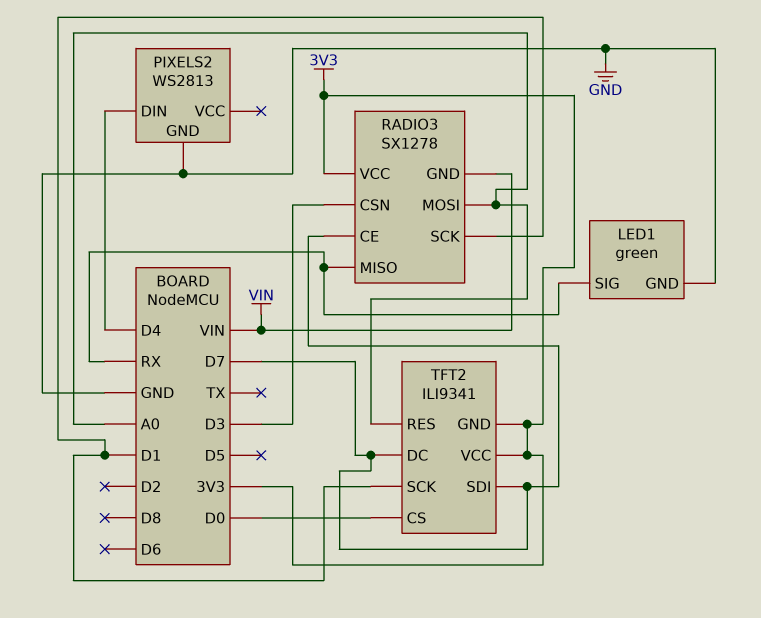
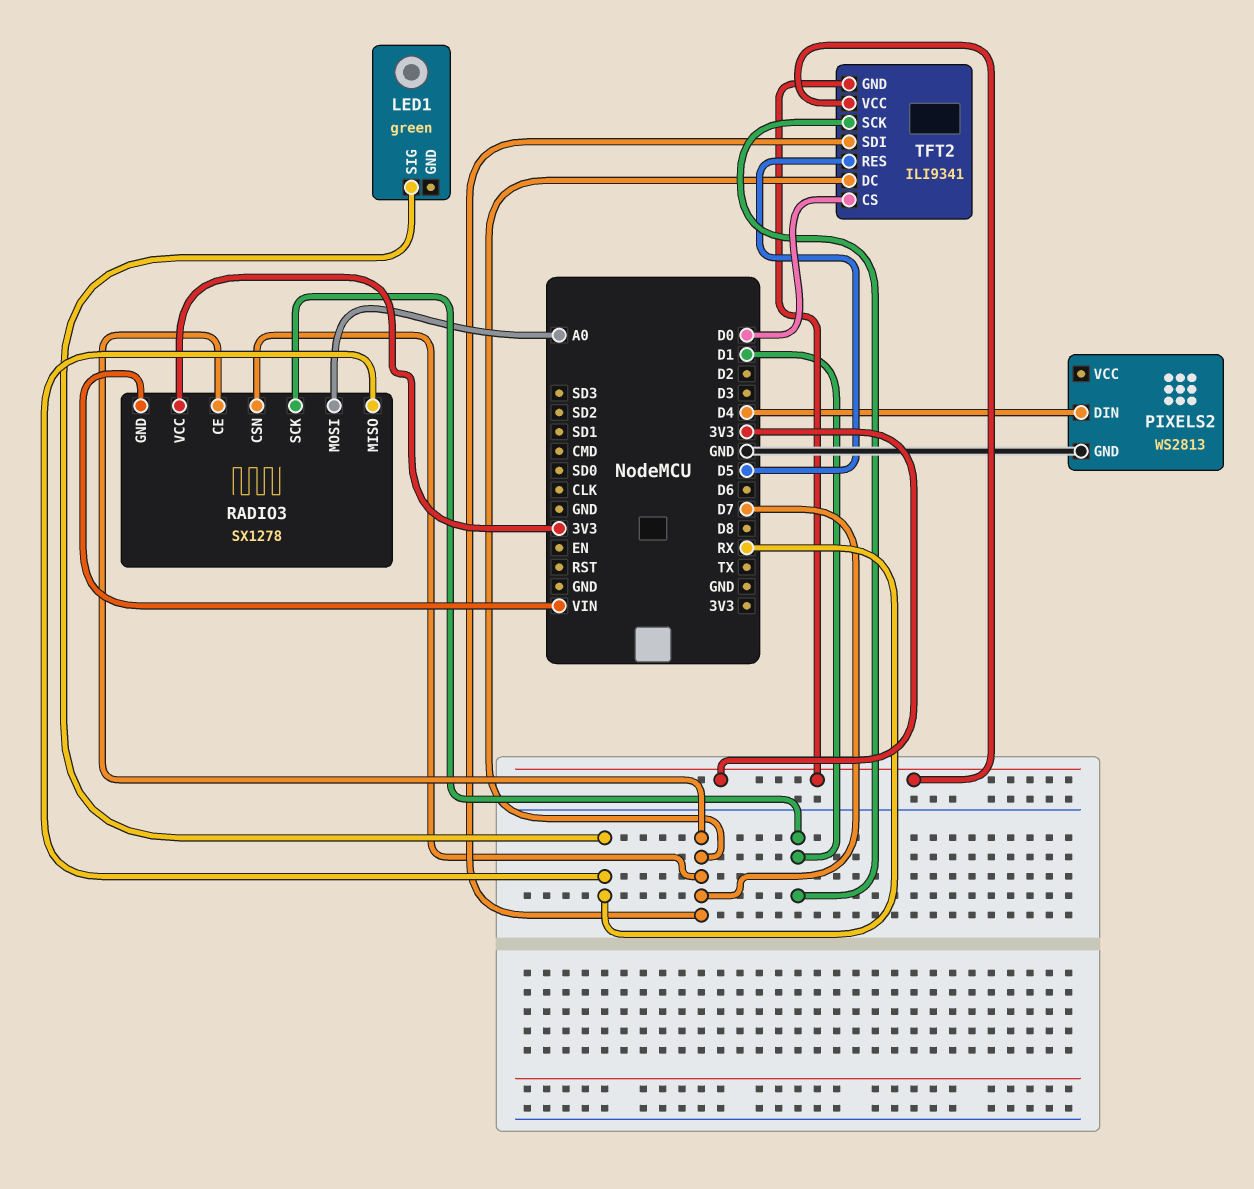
LED1 pin GND: GND -> none
RADIO3 pin CSN: D3 -> D7
TFT2 pin RES: A0 -> D5

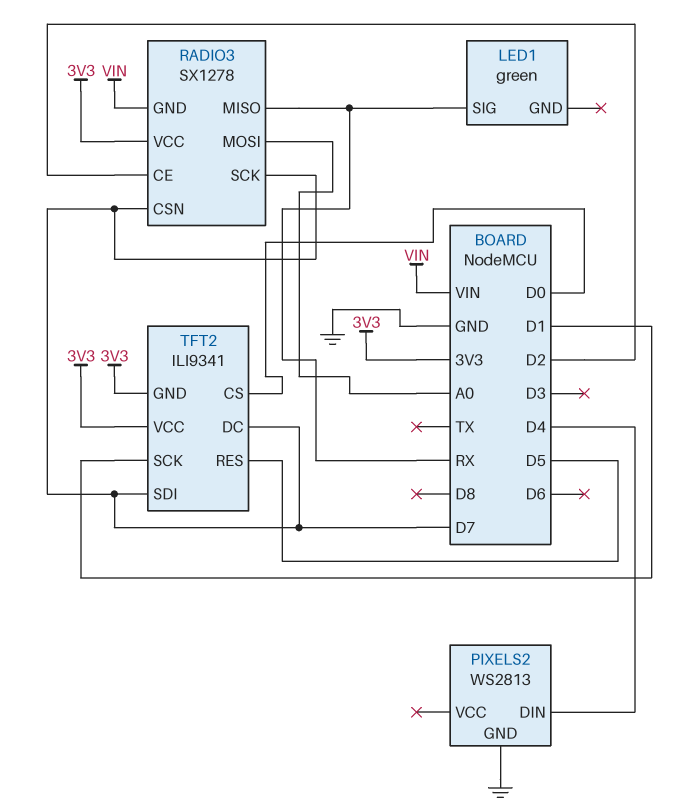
RADIO3 pin CE: D7 -> D2
RADIO3 pin SCK: D1 -> D7

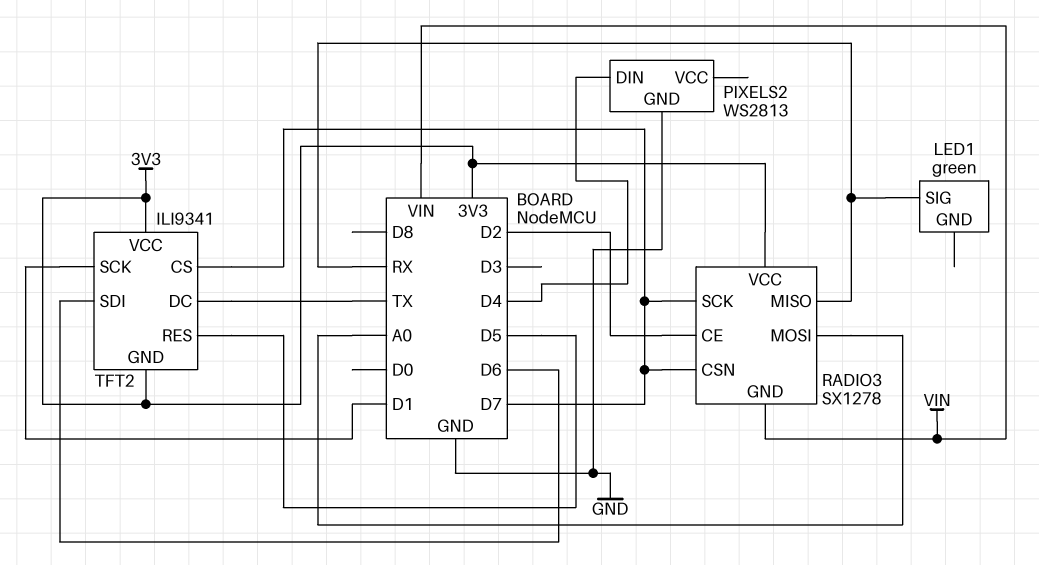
TFT2 pin CS: D0 -> D7
TFT2 pin DC: D7 -> TX
TFT2 pin SDI: D7 -> D6

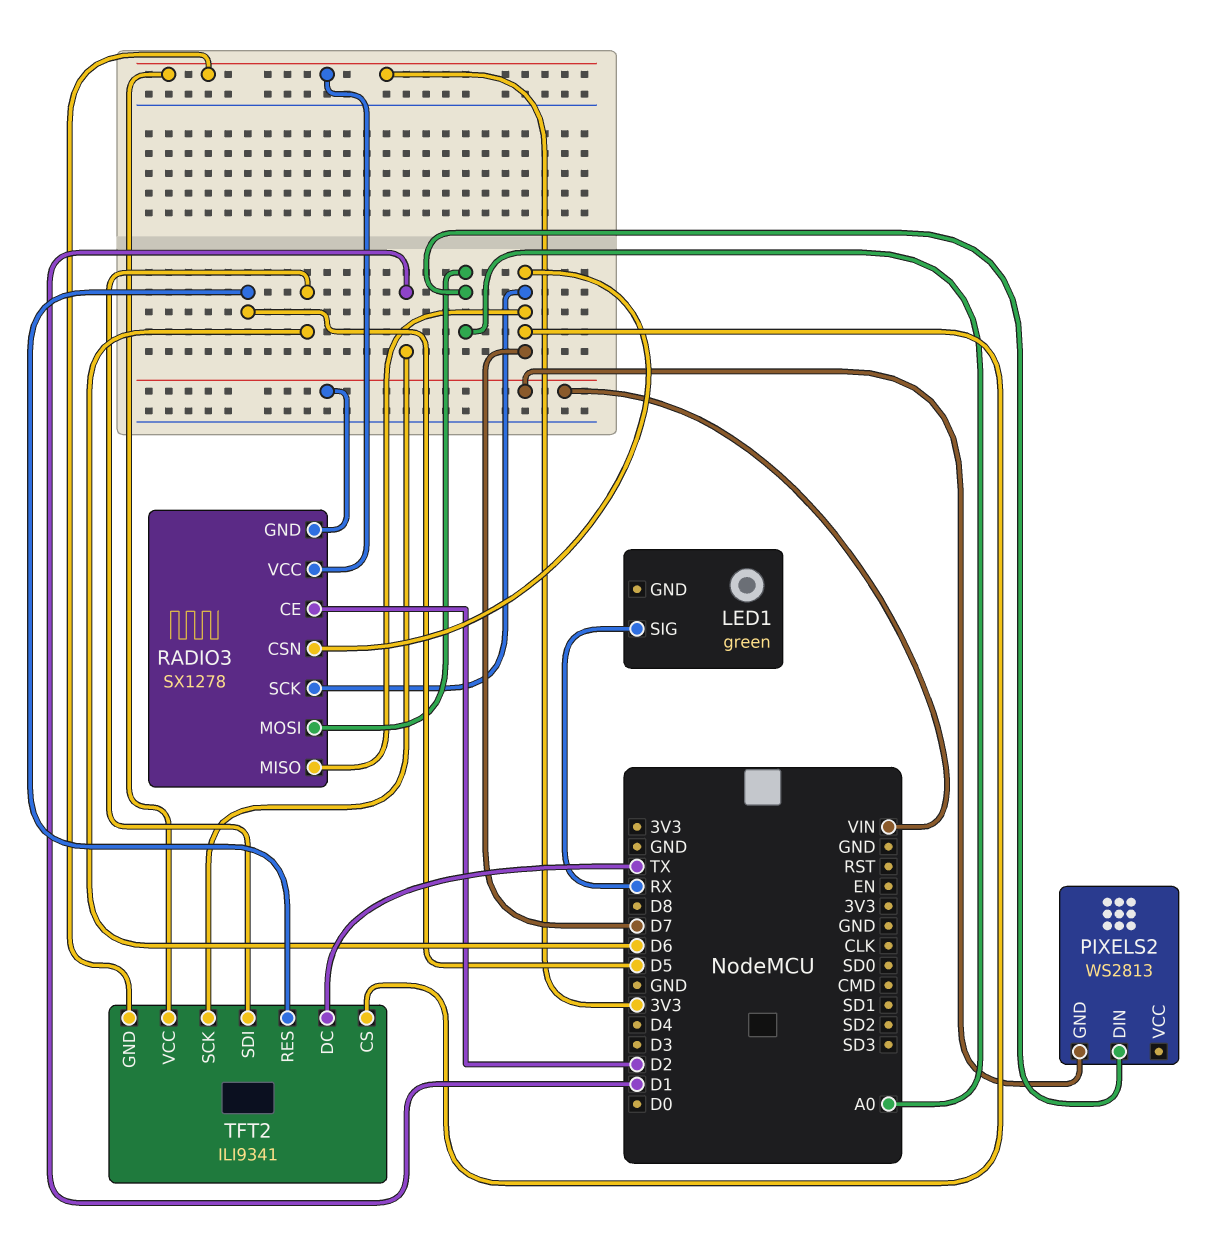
PIXELS2 pin DIN: D4 -> A0
PIXELS2 pin GND: GND -> VIN
RADIO3 pin MISO: RX -> D7

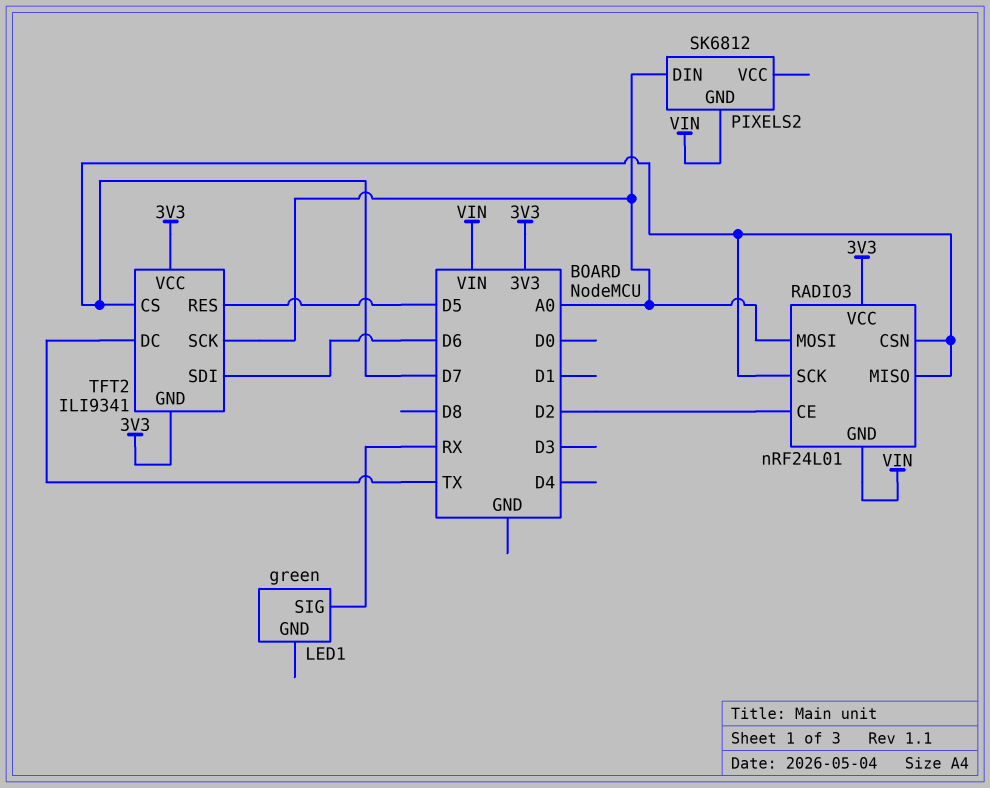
PIXELS2: WS2813 -> SK6812
RADIO3: SX1278 -> nRF24L01
TFT2 pin SCK: D1 -> A0

